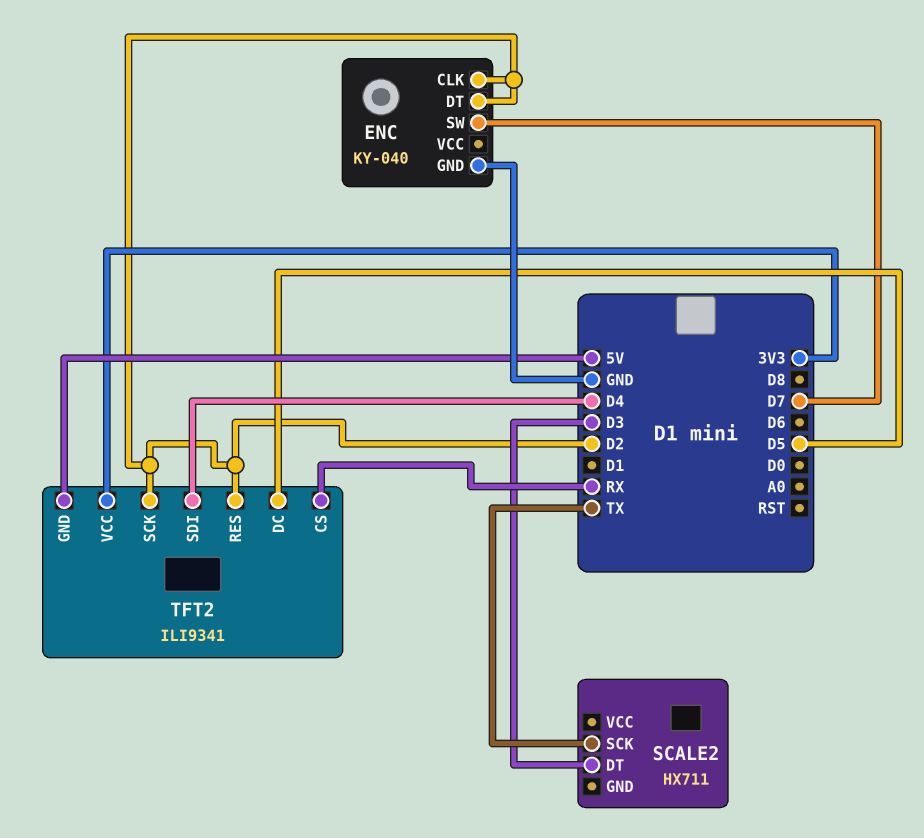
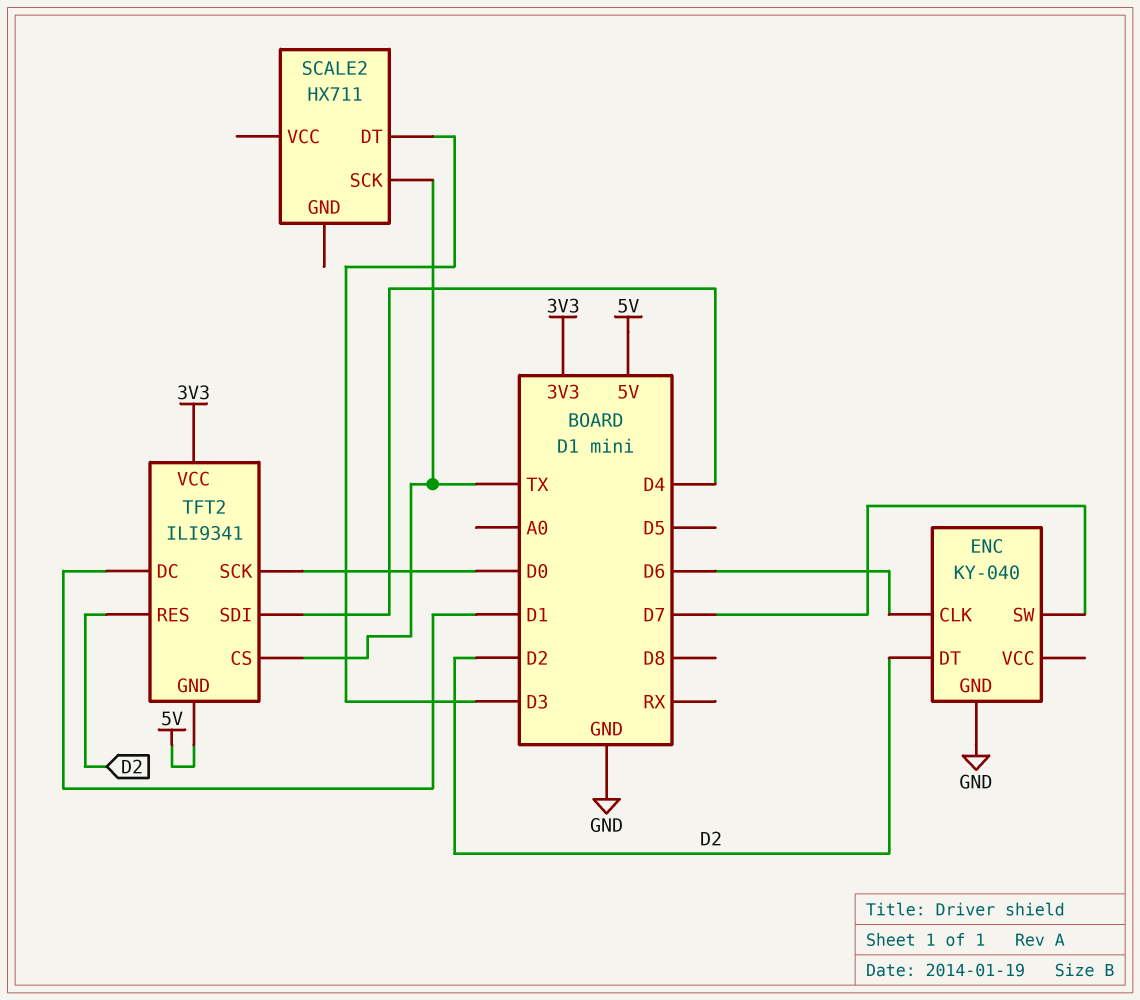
ENC pin CLK: D2 -> D6
TFT2 pin CS: RX -> TX
TFT2 pin DC: D5 -> D1
TFT2 pin SCK: D2 -> D0

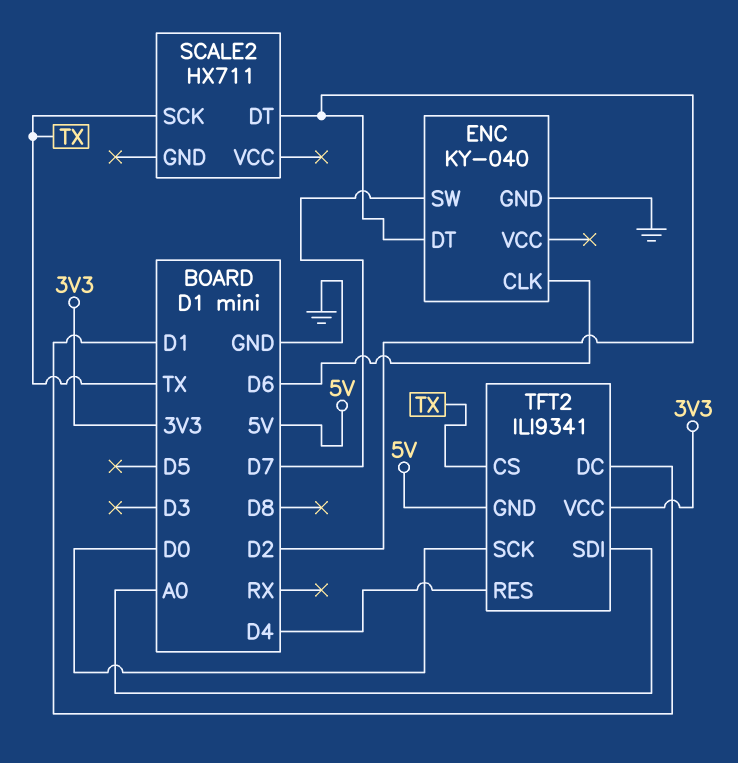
SCALE2 pin DT: D3 -> D2
TFT2 pin RES: D2 -> D4
TFT2 pin SDI: D4 -> A0

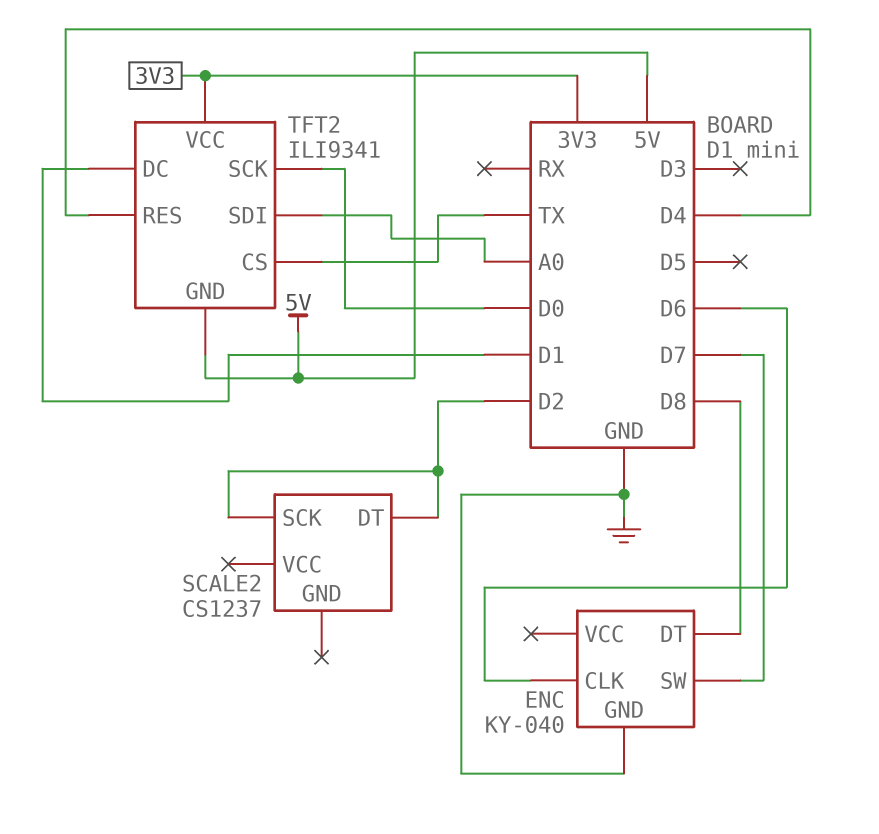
ENC pin DT: D2 -> D8
SCALE2: HX711 -> CS1237
SCALE2 pin SCK: TX -> D2

